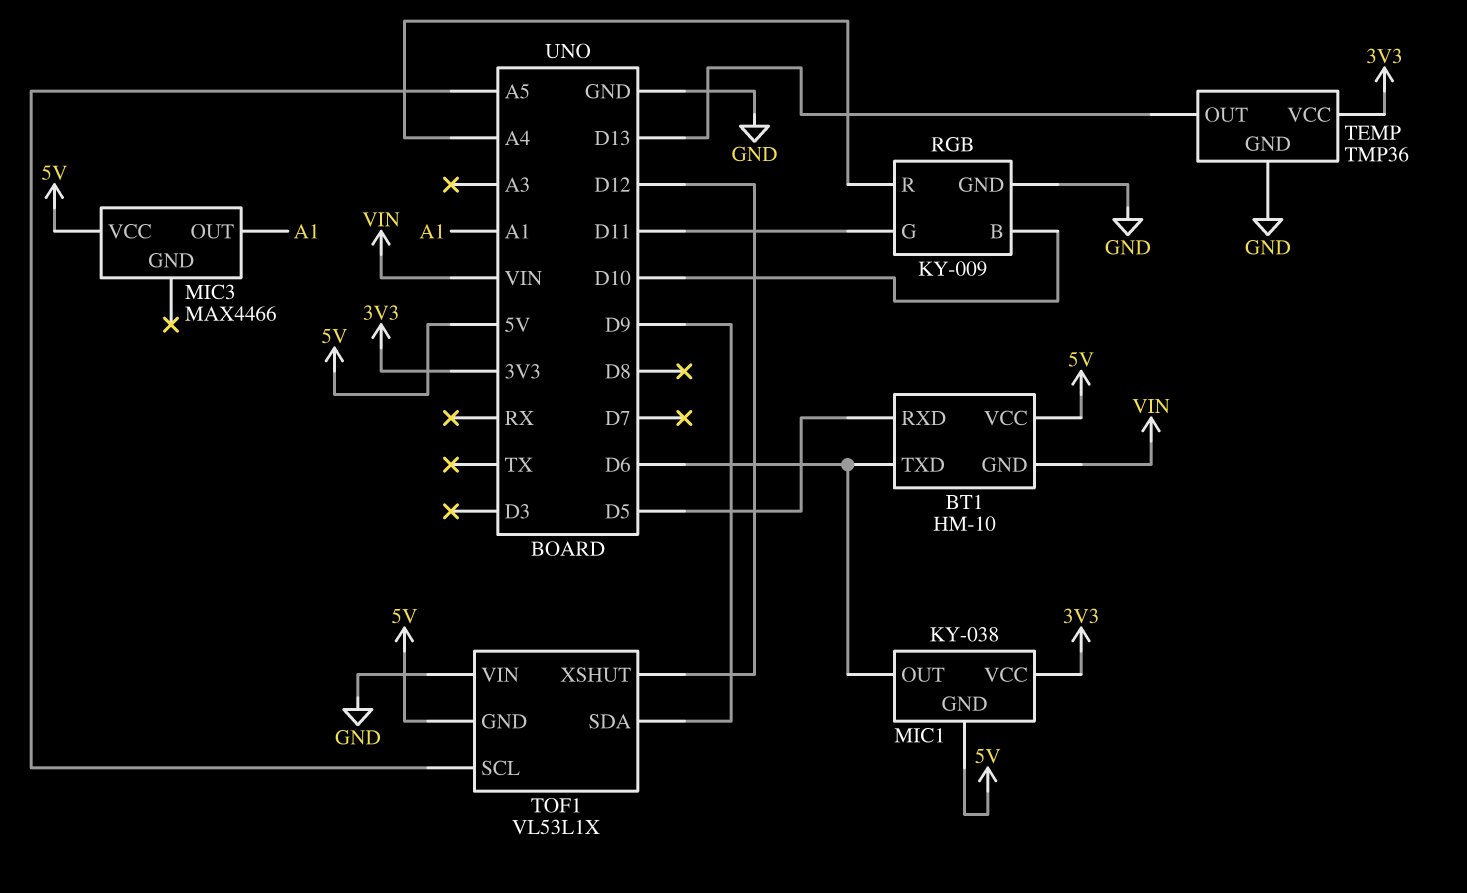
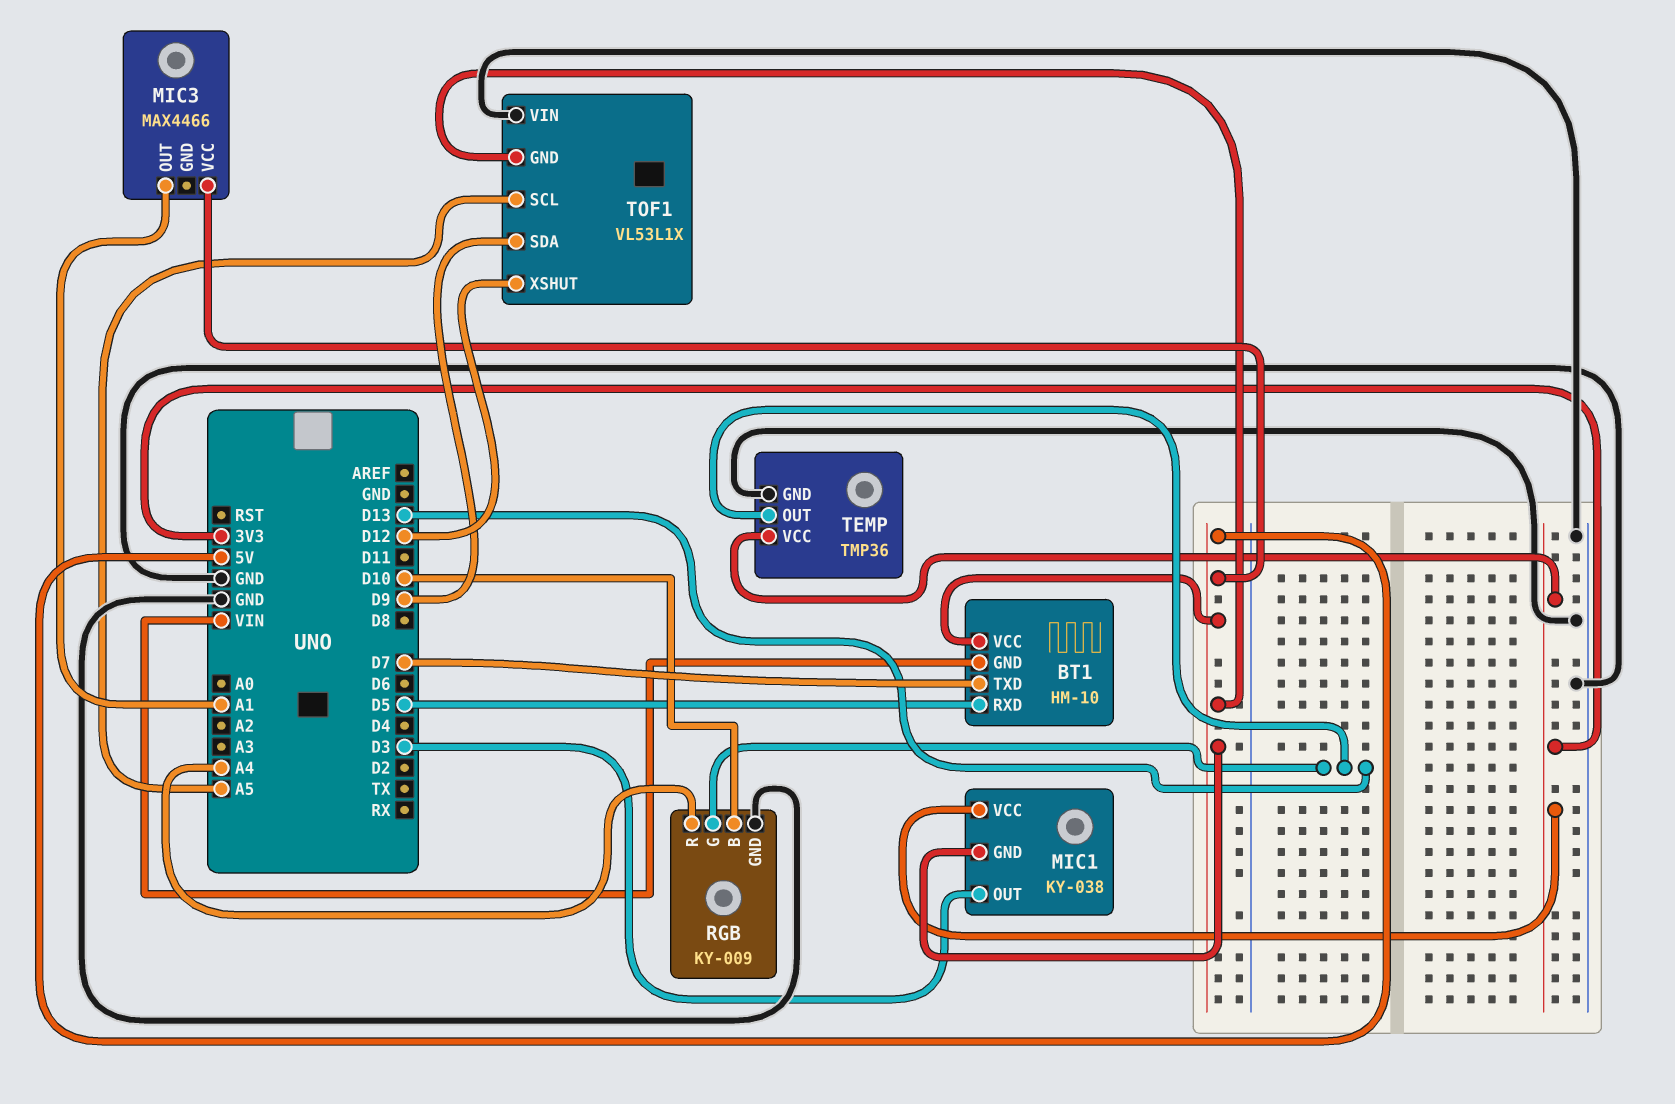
BT1 pin TXD: D6 -> D7
MIC1 pin OUT: D6 -> D3
RGB pin G: D11 -> D13

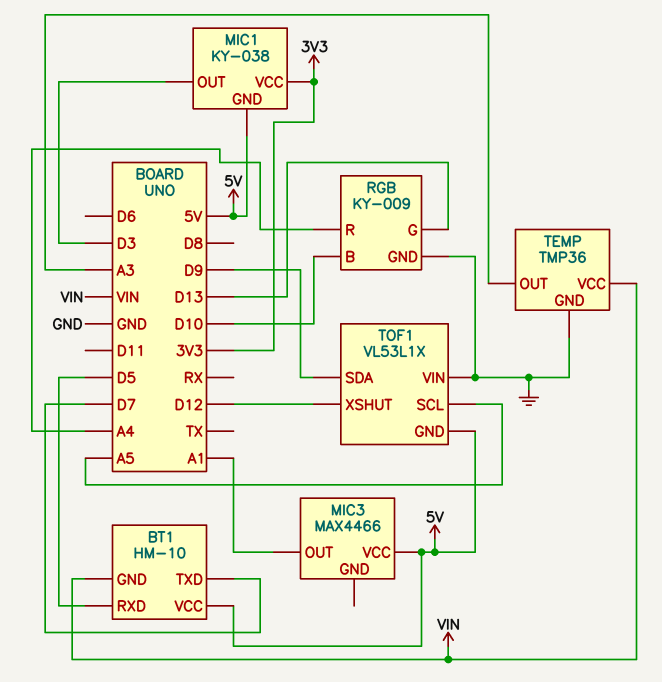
TEMP pin OUT: D13 -> A3
TEMP pin VCC: 3V3 -> VIN

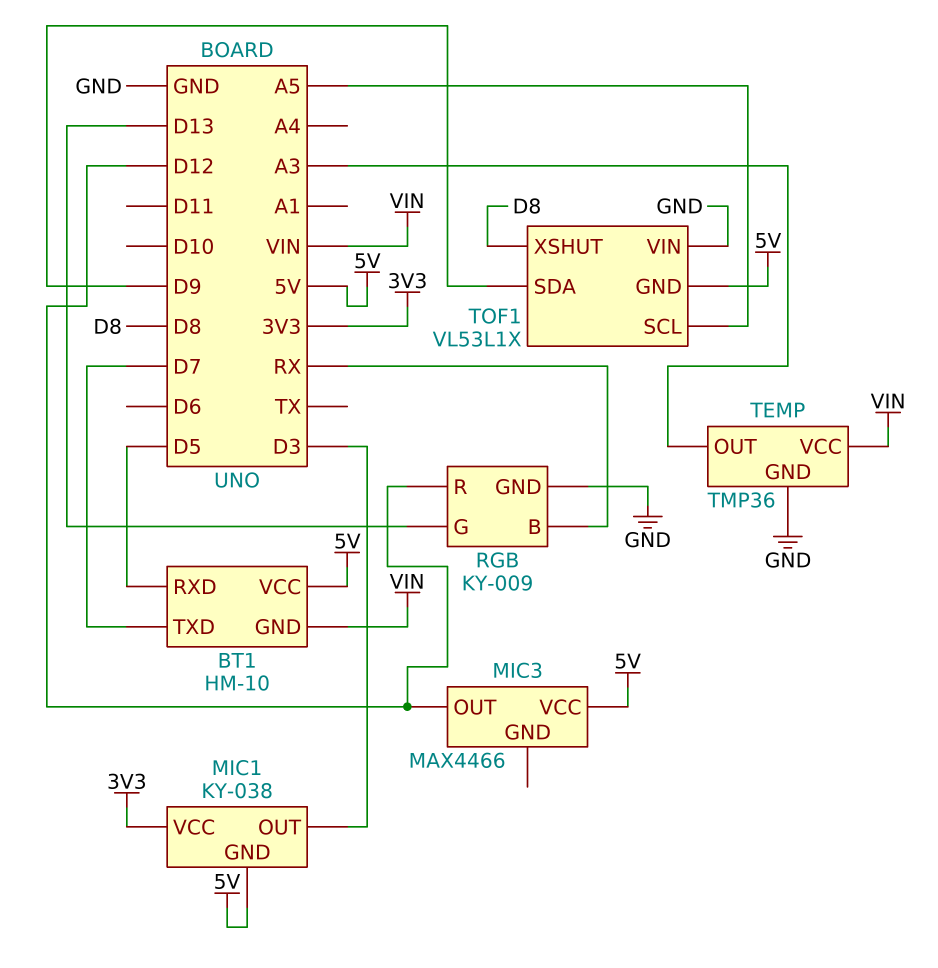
MIC3 pin OUT: A1 -> D12
RGB pin B: D10 -> RX
RGB pin R: A4 -> D12
TOF1 pin XSHUT: D12 -> D8

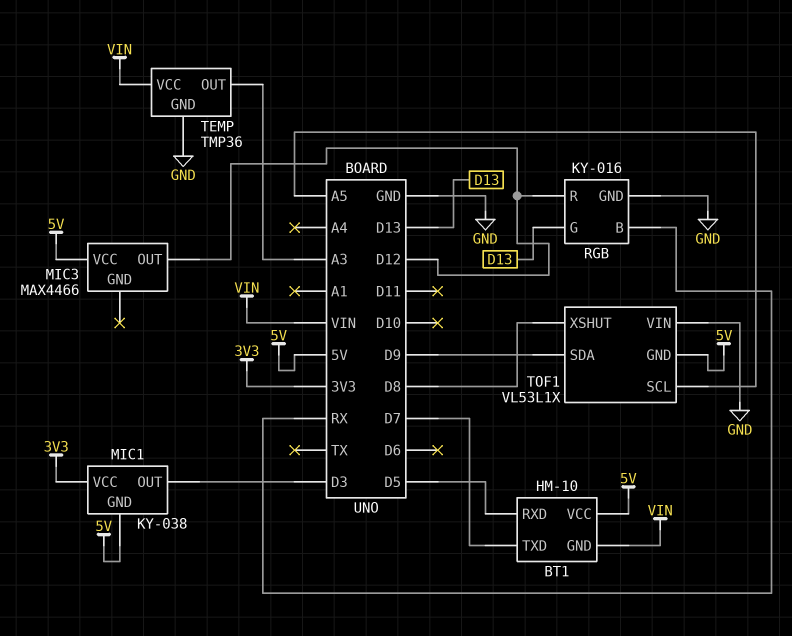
RGB: KY-009 -> KY-016

